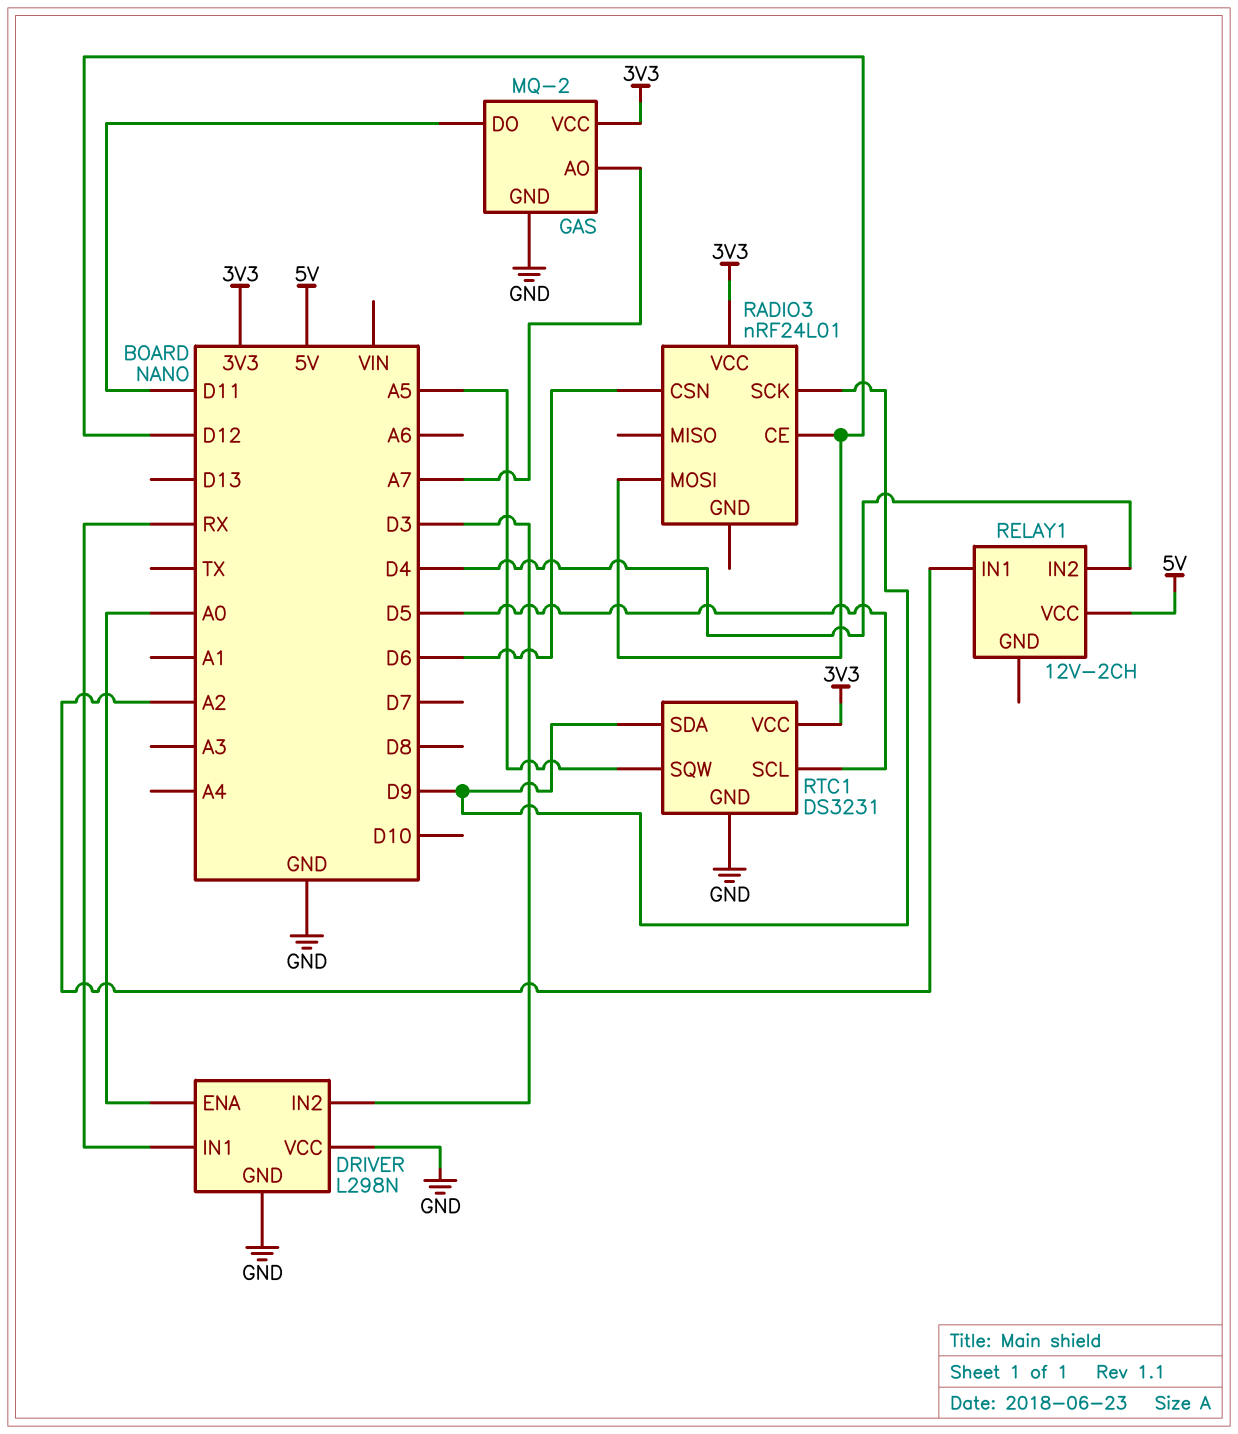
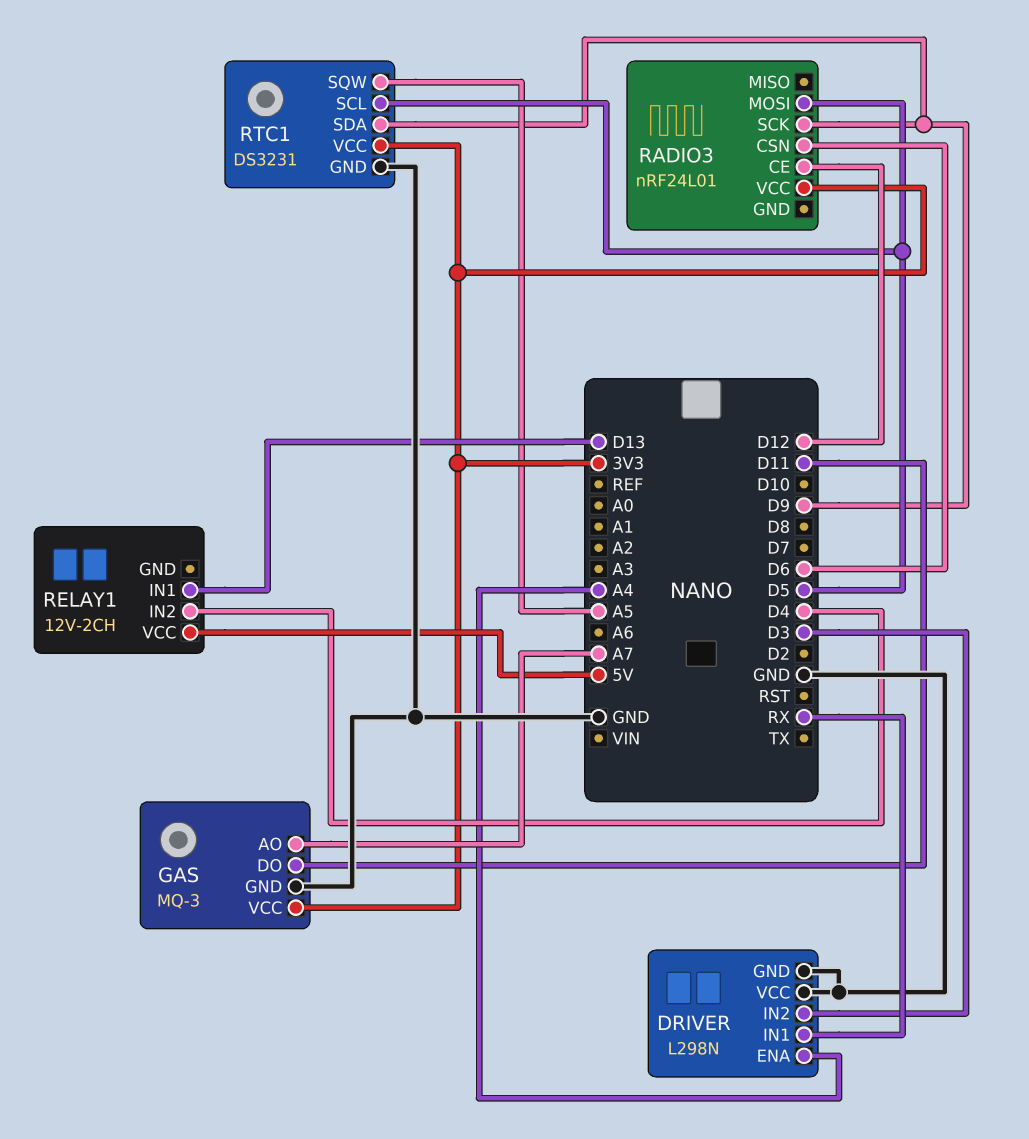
DRIVER pin ENA: A0 -> A4
GAS: MQ-2 -> MQ-3
RADIO3 pin MOSI: D12 -> D5
RELAY1 pin IN1: A2 -> D13

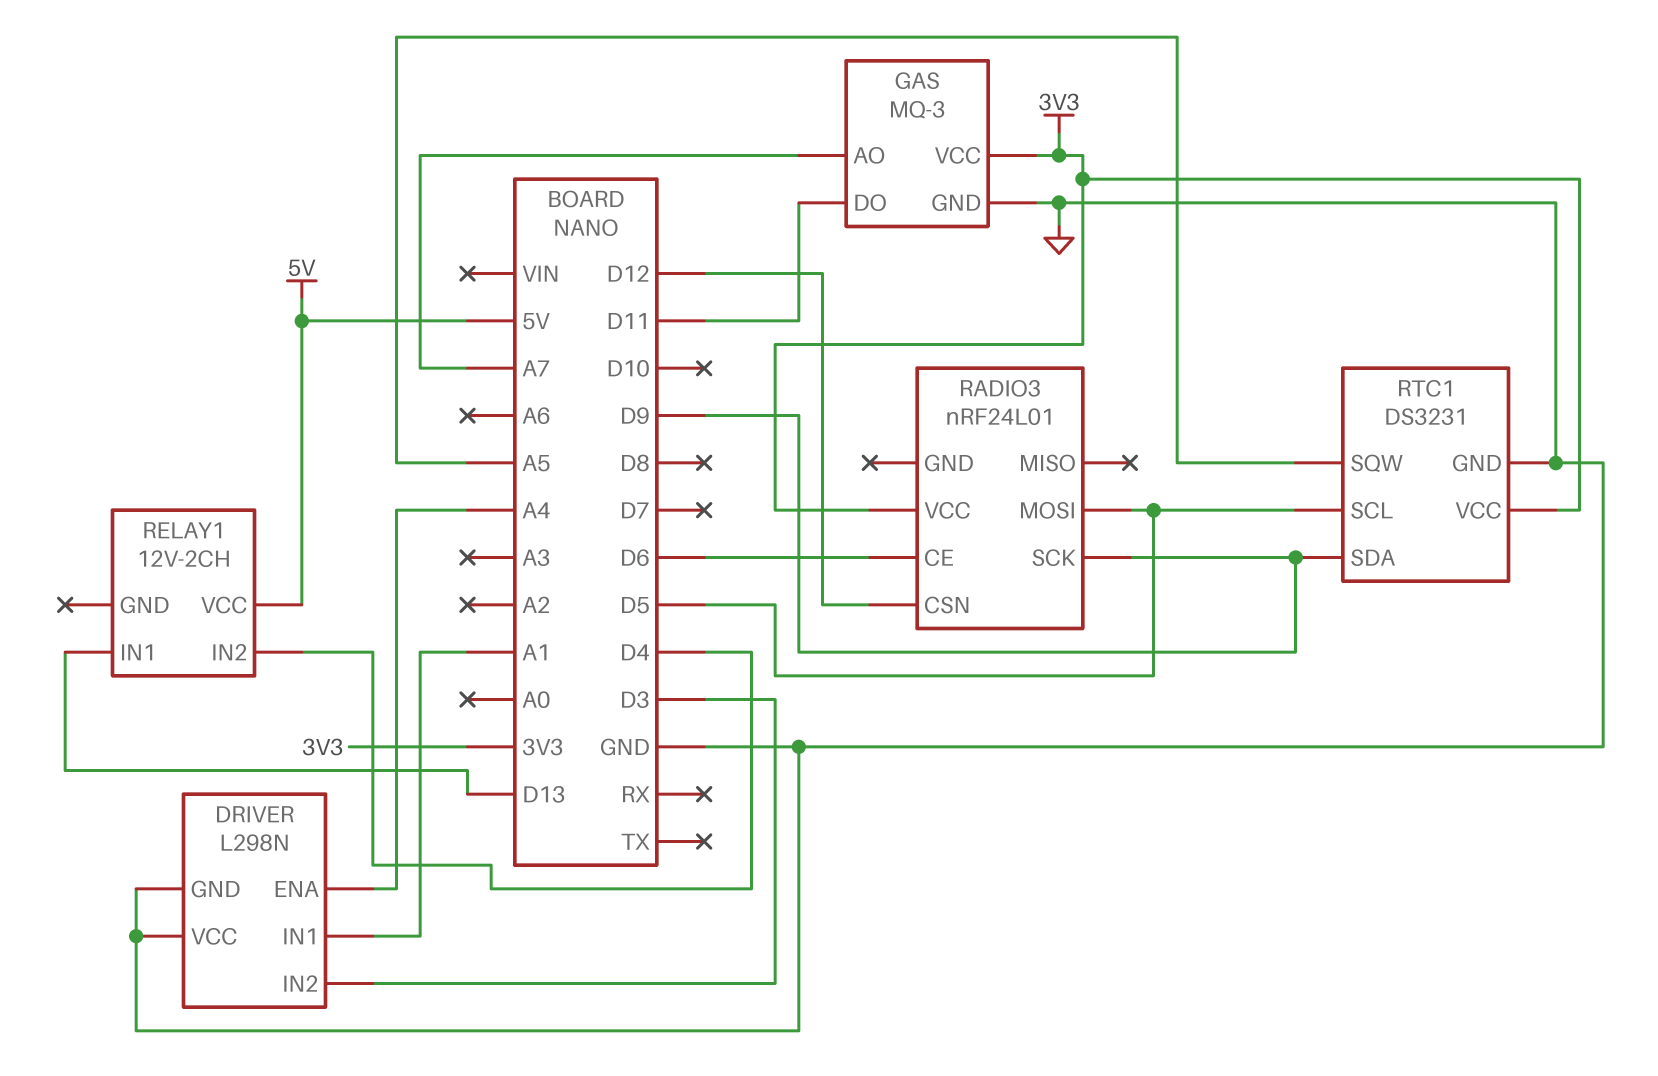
DRIVER pin IN1: RX -> A1
RADIO3 pin CE: D12 -> D6
RADIO3 pin CSN: D6 -> D12

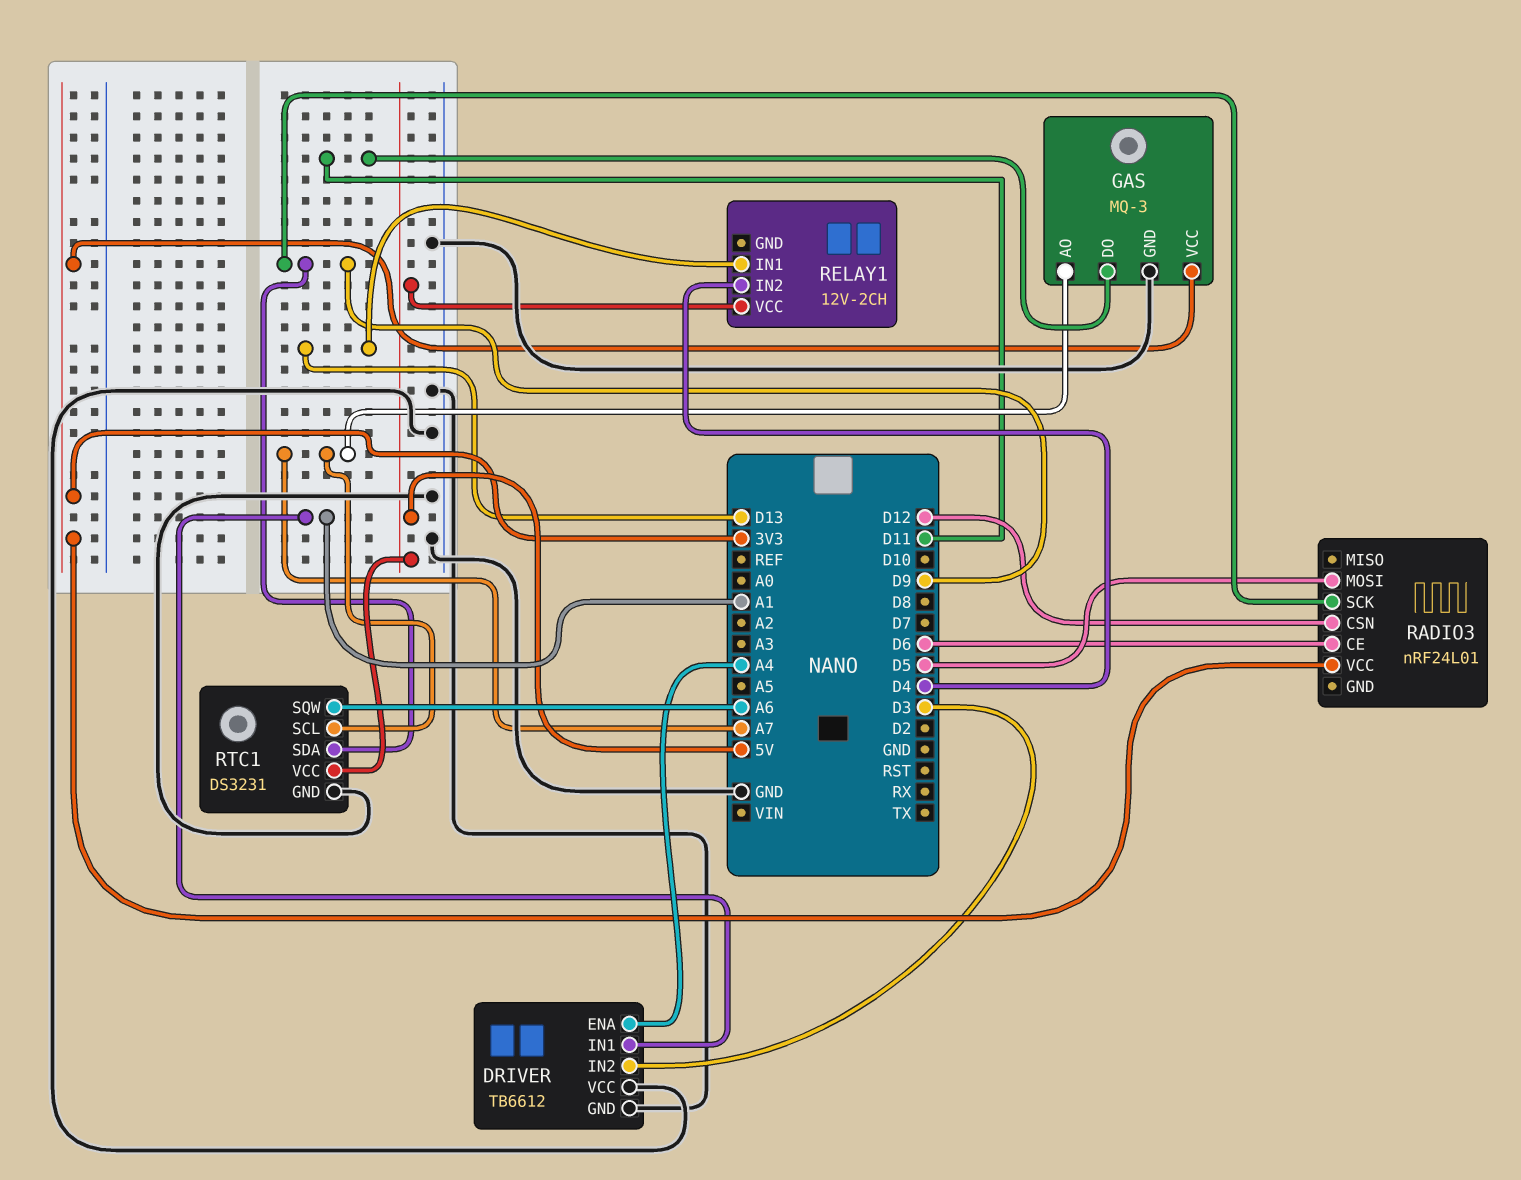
DRIVER: L298N -> TB6612
RTC1 pin SCL: D5 -> A7
RTC1 pin SQW: A5 -> A6
RTC1 pin VCC: 3V3 -> 5V

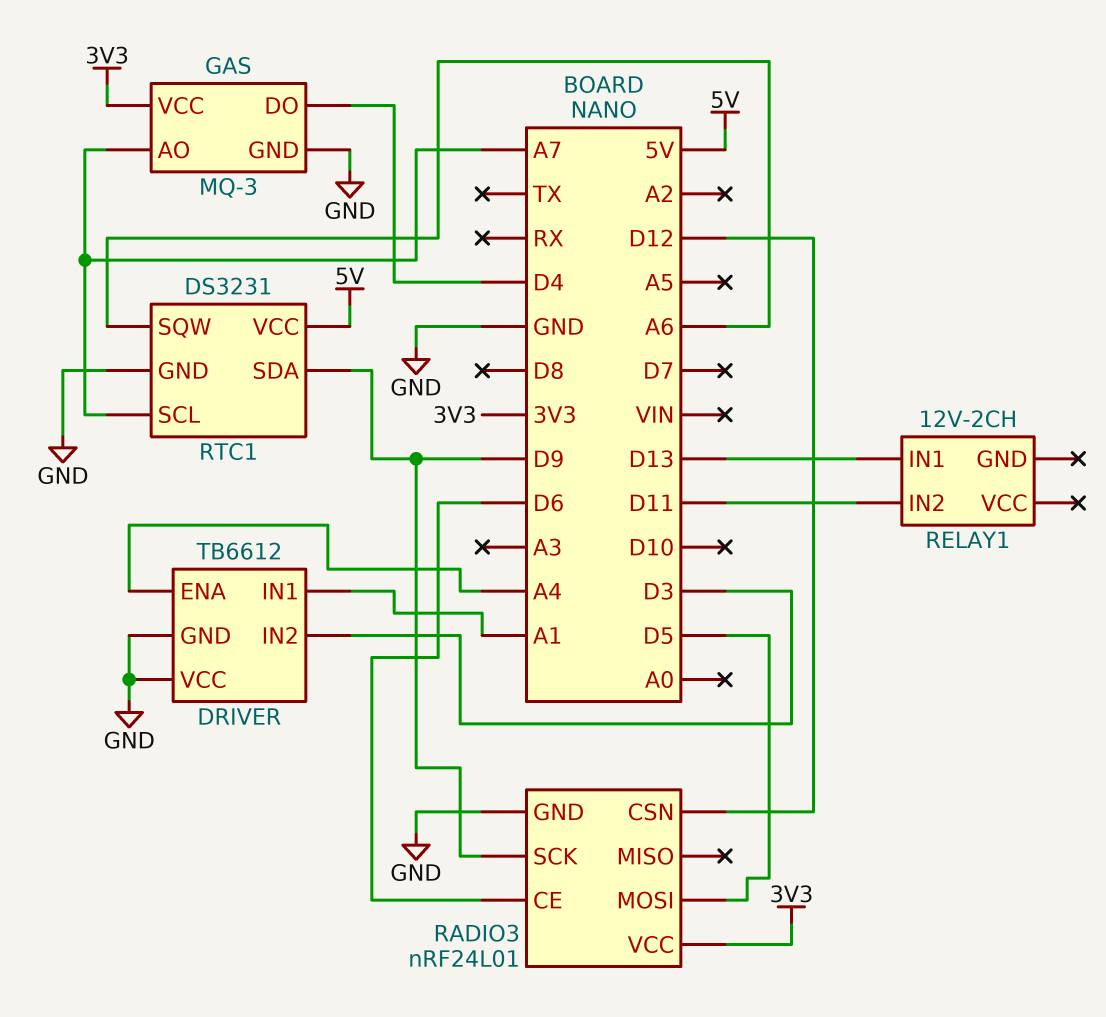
GAS pin DO: D11 -> D4
RADIO3 pin GND: none -> GND
RELAY1 pin IN2: D4 -> D11
RELAY1 pin VCC: 5V -> none

